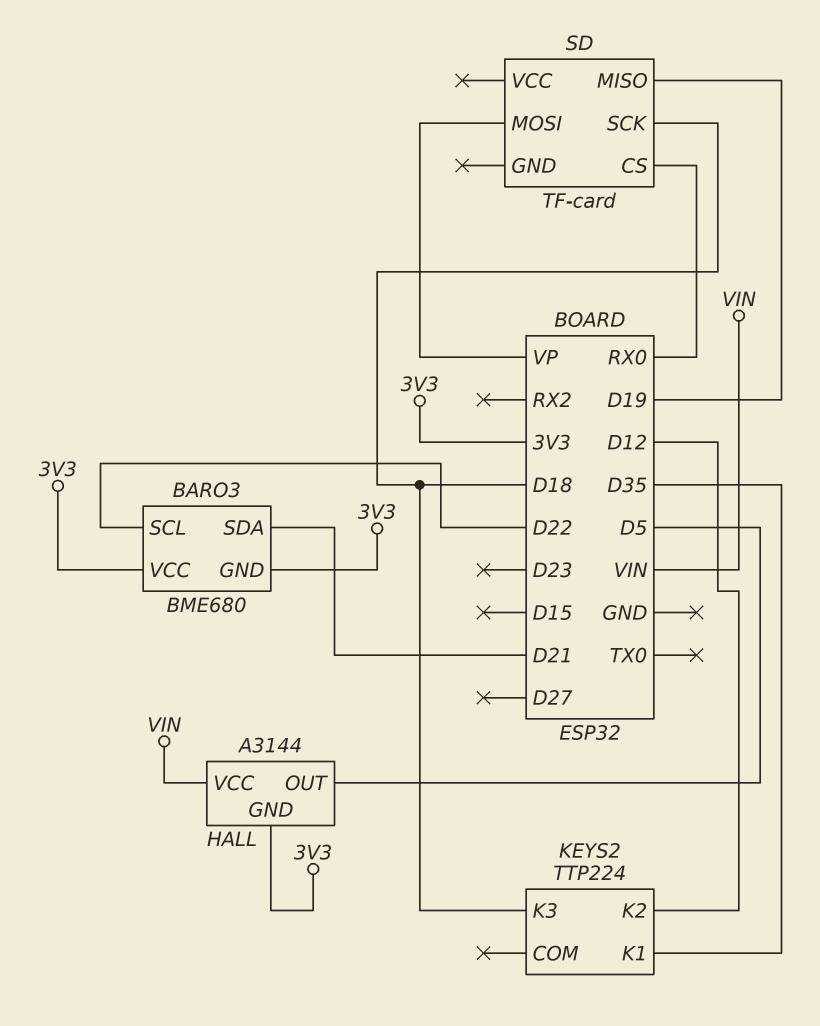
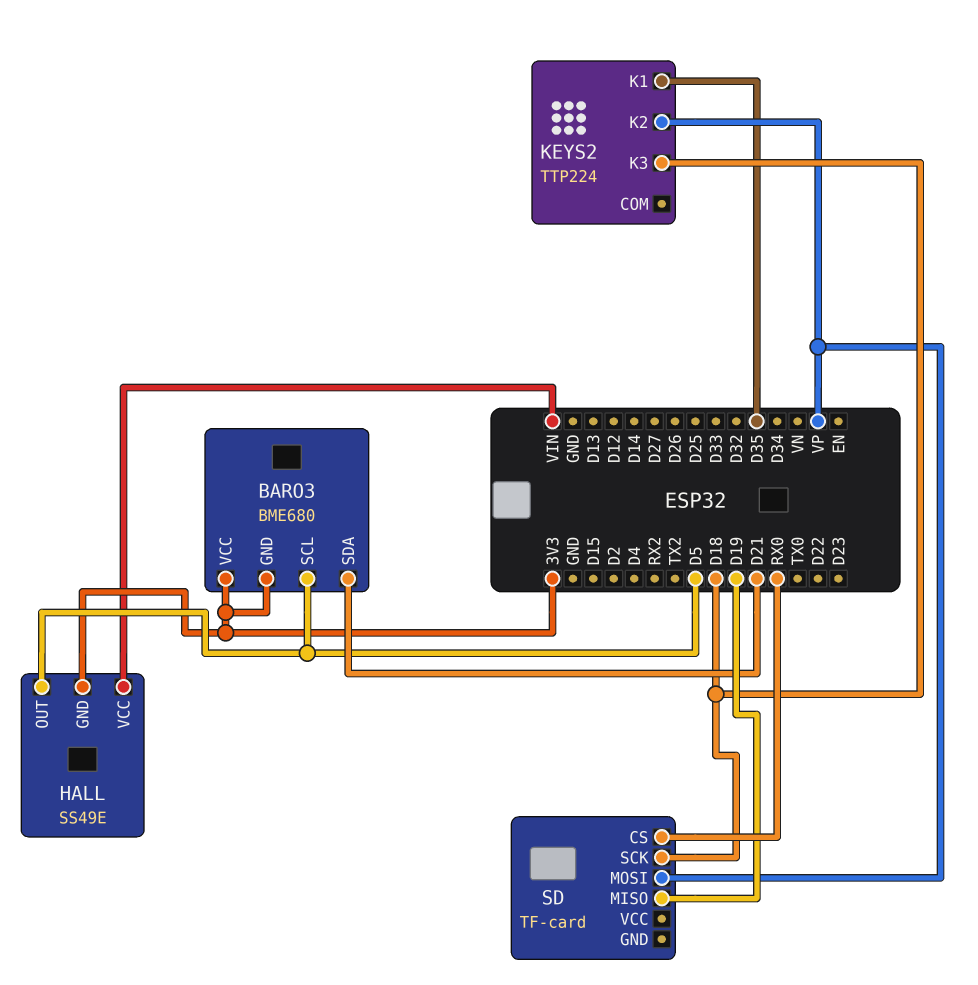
BARO3 pin SCL: D22 -> D5
HALL: A3144 -> SS49E
KEYS2 pin K2: D12 -> VP

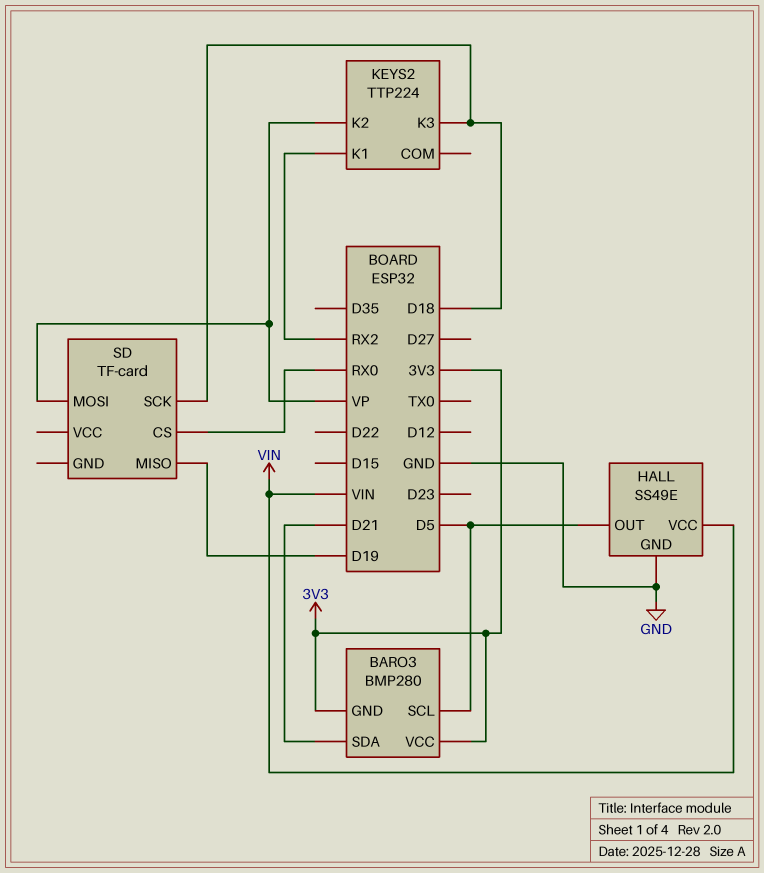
BARO3: BME680 -> BMP280
HALL pin GND: 3V3 -> GND
KEYS2 pin K1: D35 -> RX2

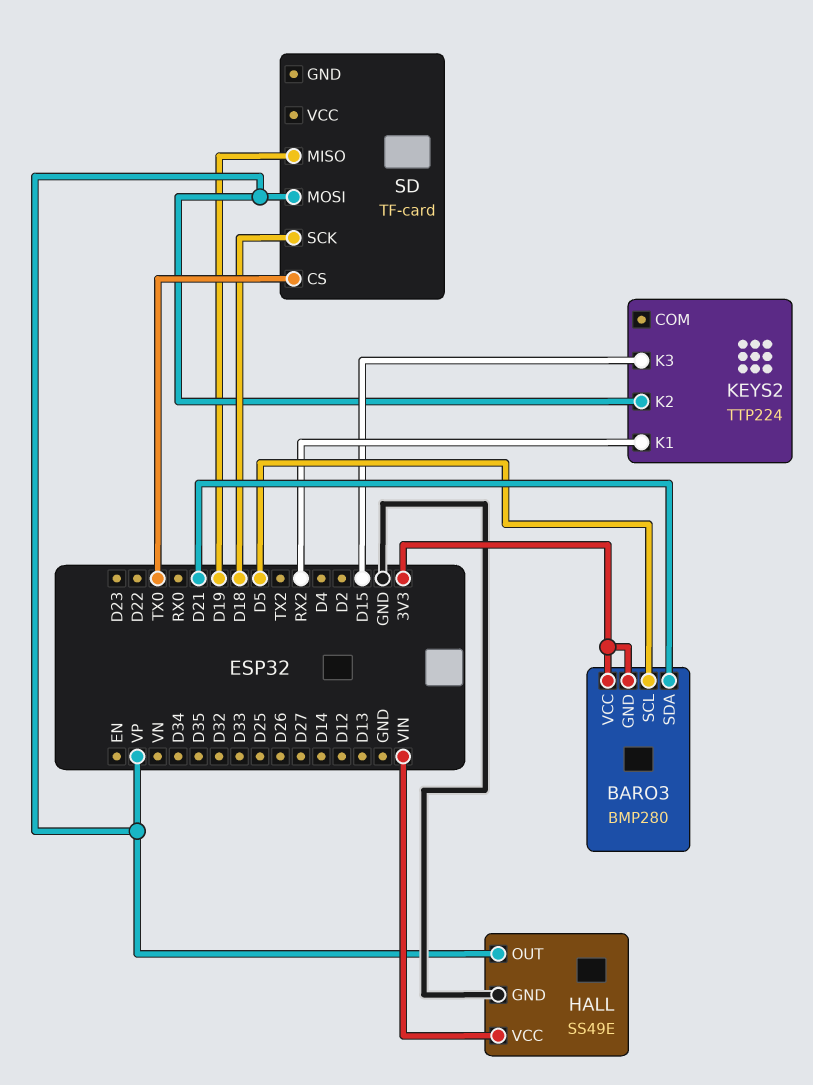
HALL pin OUT: D5 -> VP
KEYS2 pin K3: D18 -> D15
SD pin CS: RX0 -> TX0

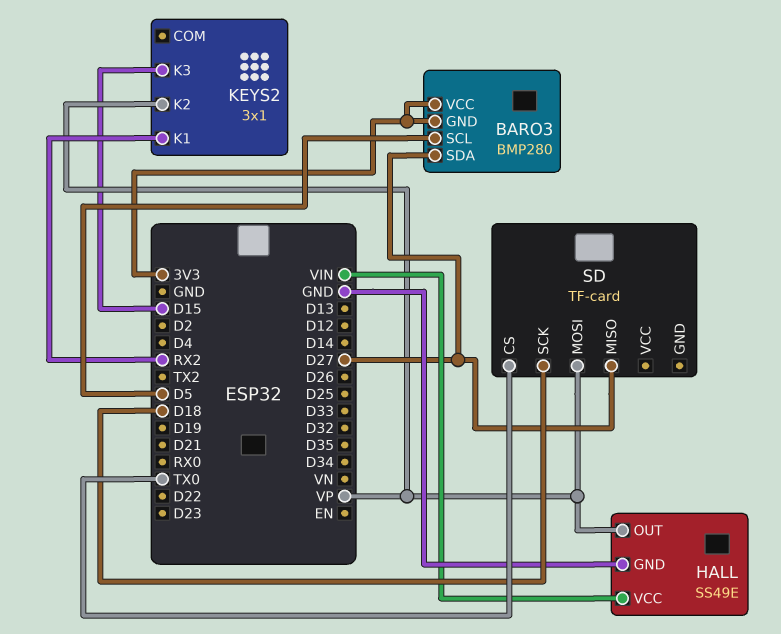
BARO3 pin SDA: D21 -> D27
KEYS2: TTP224 -> 3x1
SD pin MISO: D19 -> D27

